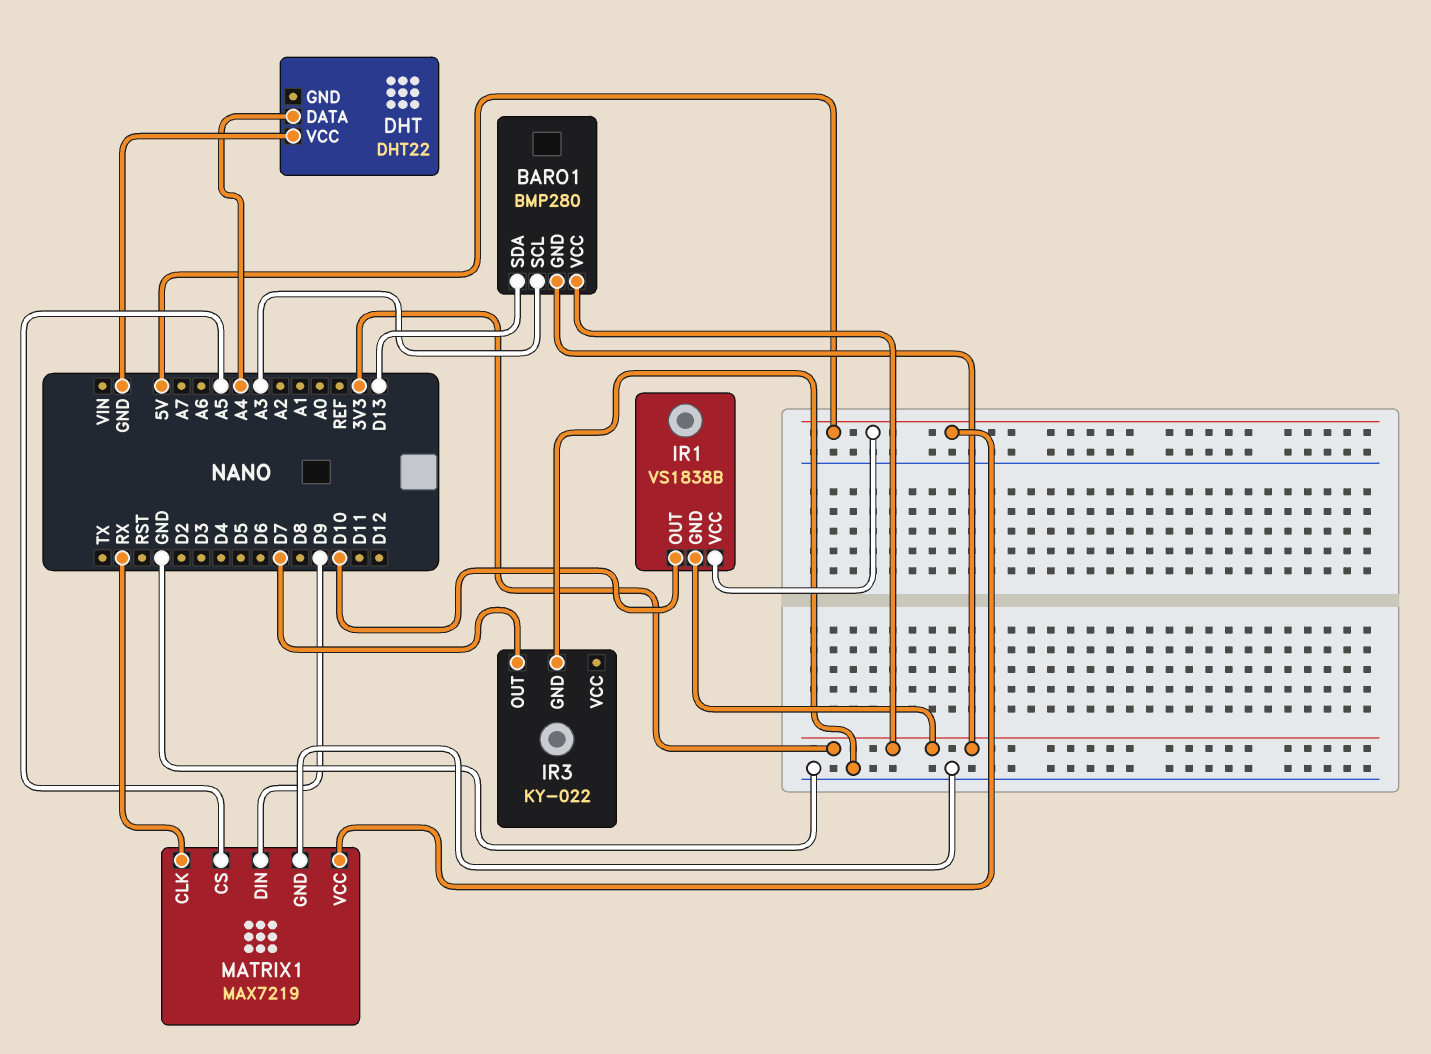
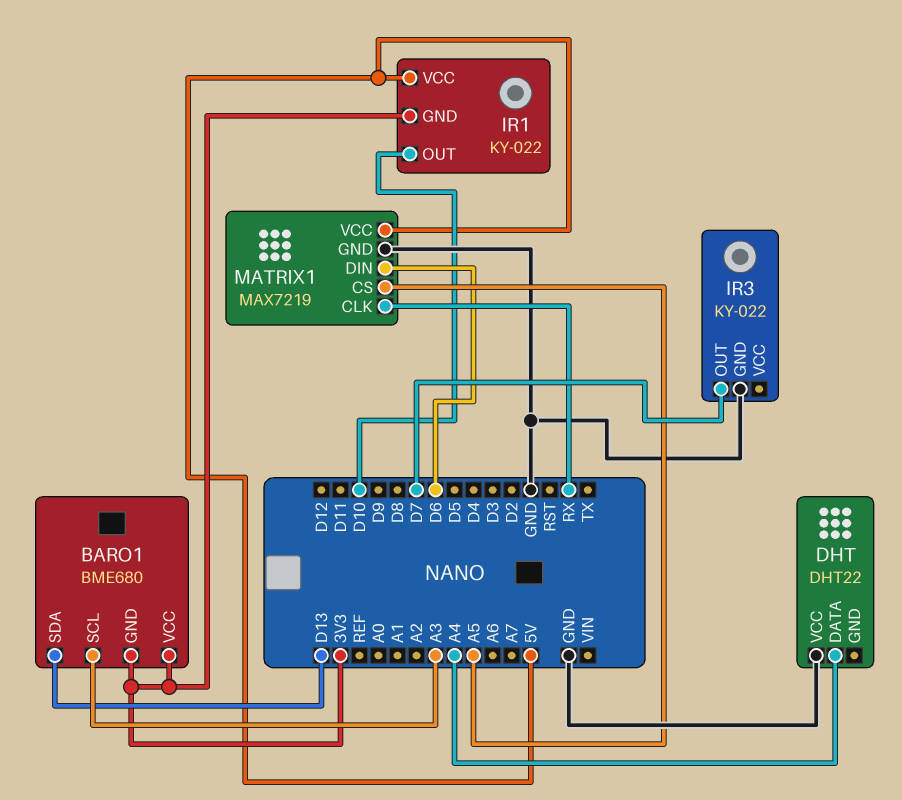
BARO1: BMP280 -> BME680
IR1: VS1838B -> KY-022
MATRIX1 pin DIN: D9 -> D6

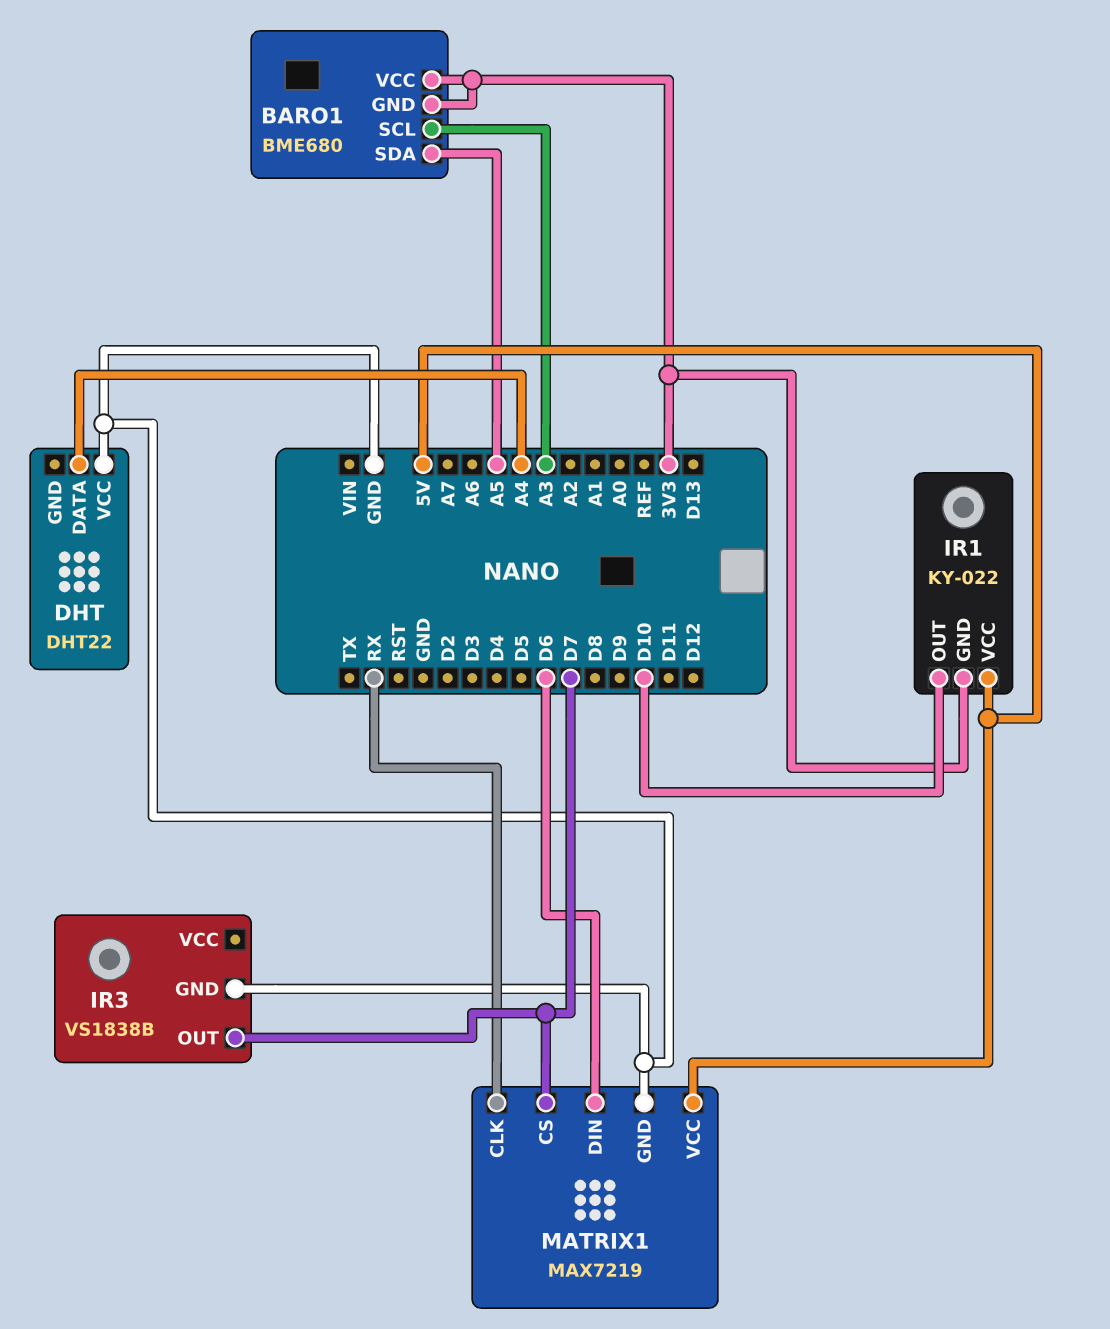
BARO1 pin SDA: D13 -> A5
IR3: KY-022 -> VS1838B
MATRIX1 pin CS: A5 -> D7

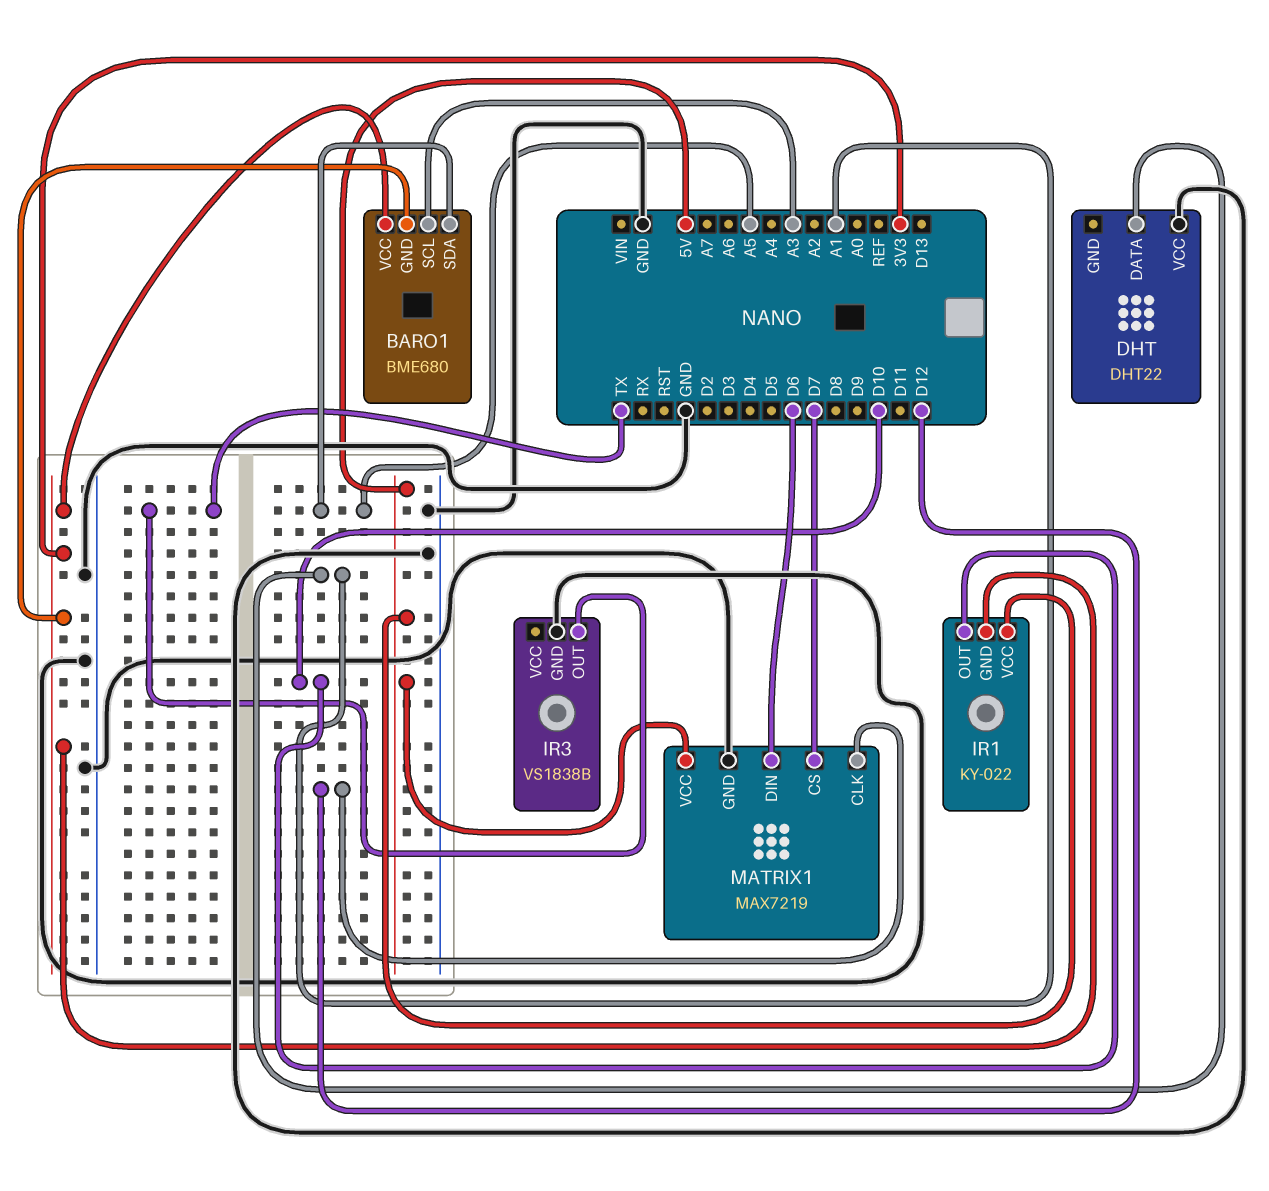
DHT pin DATA: A4 -> A1
IR3 pin OUT: D7 -> TX
MATRIX1 pin CLK: RX -> D12

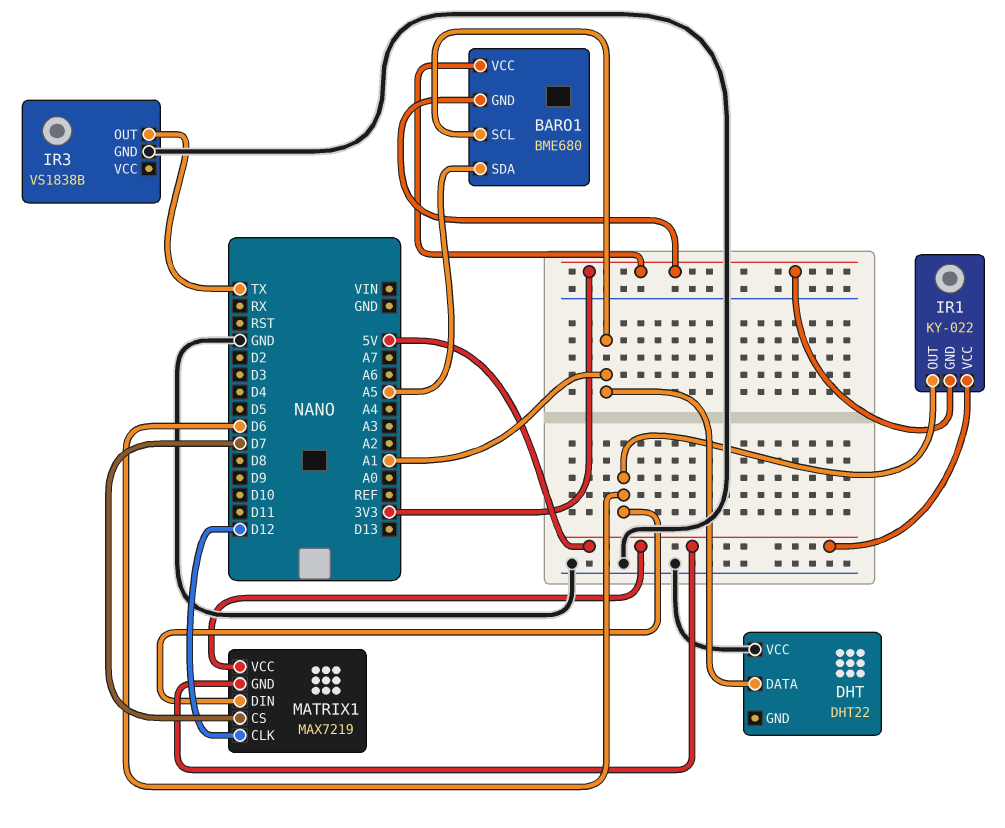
BARO1 pin SCL: A3 -> A1
IR1 pin OUT: D10 -> D6
MATRIX1 pin GND: GND -> 5V

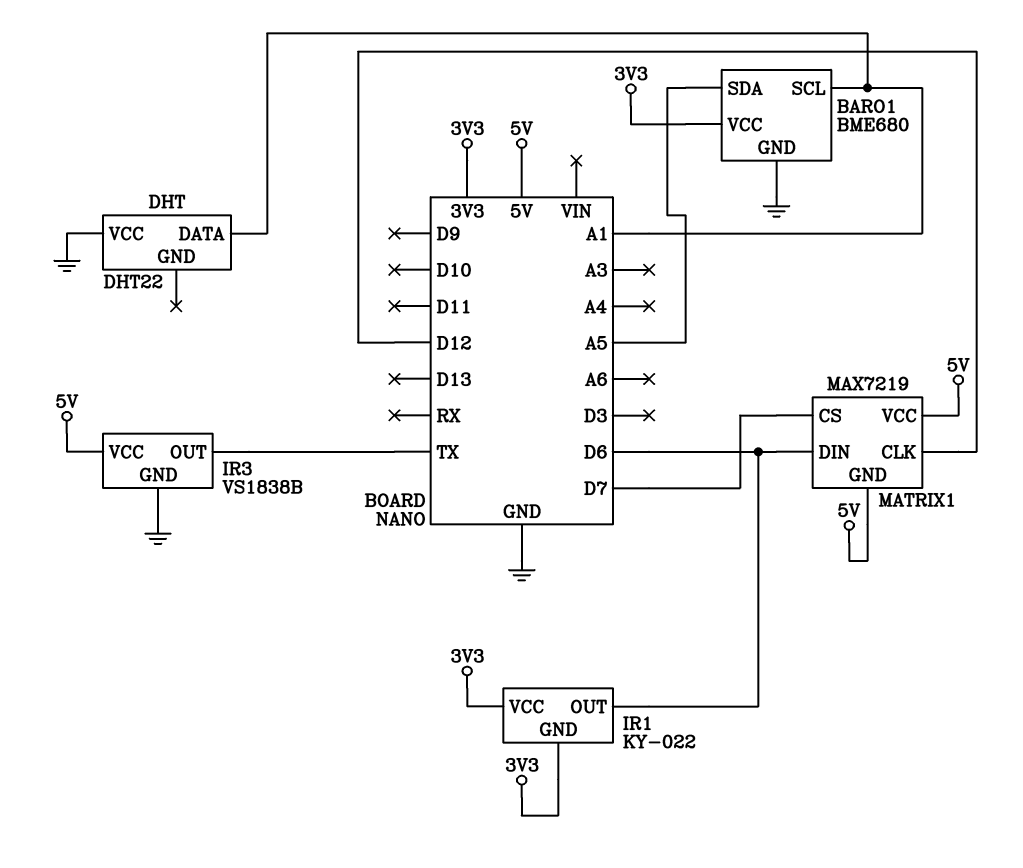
BARO1 pin GND: 3V3 -> GND
IR1 pin VCC: 5V -> 3V3
IR3 pin VCC: none -> 5V

